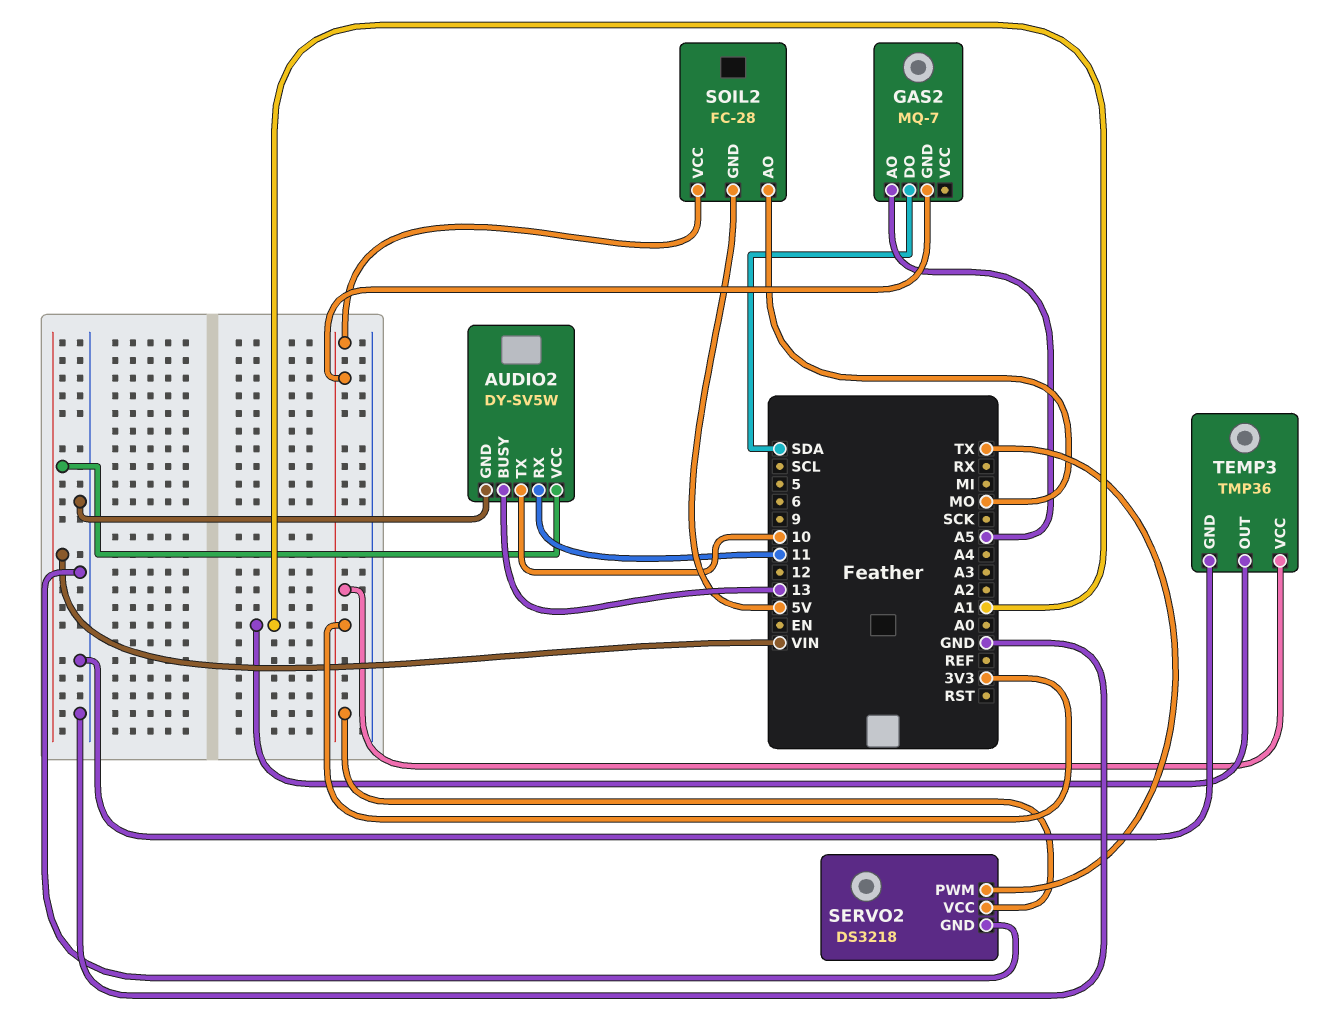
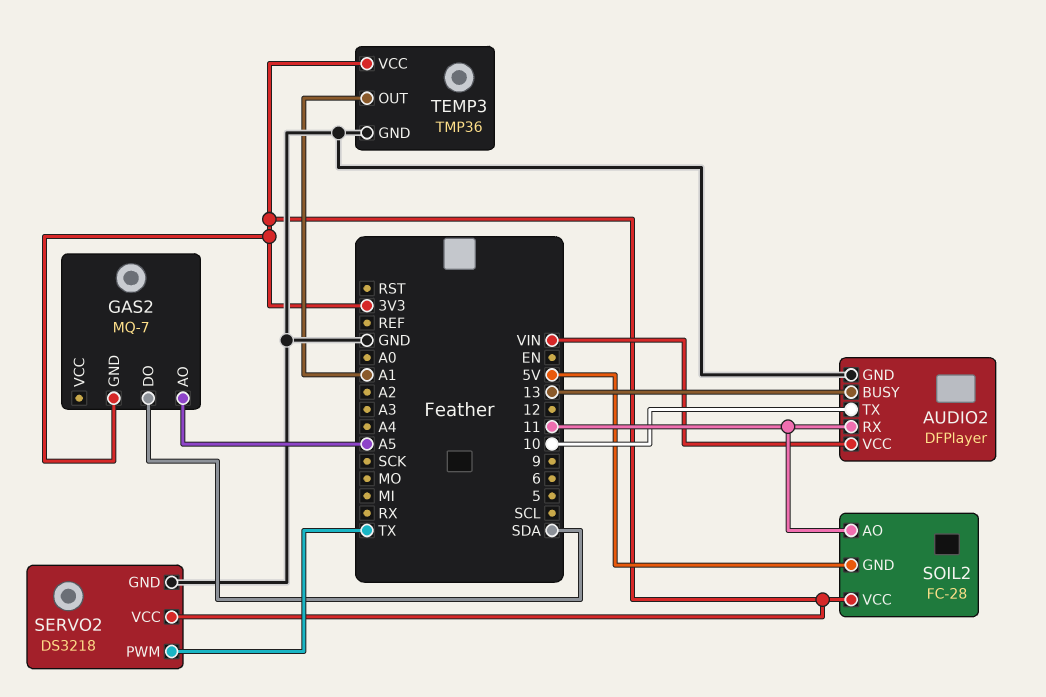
AUDIO2: DY-SV5W -> DFPlayer
SOIL2 pin AO: MO -> 11

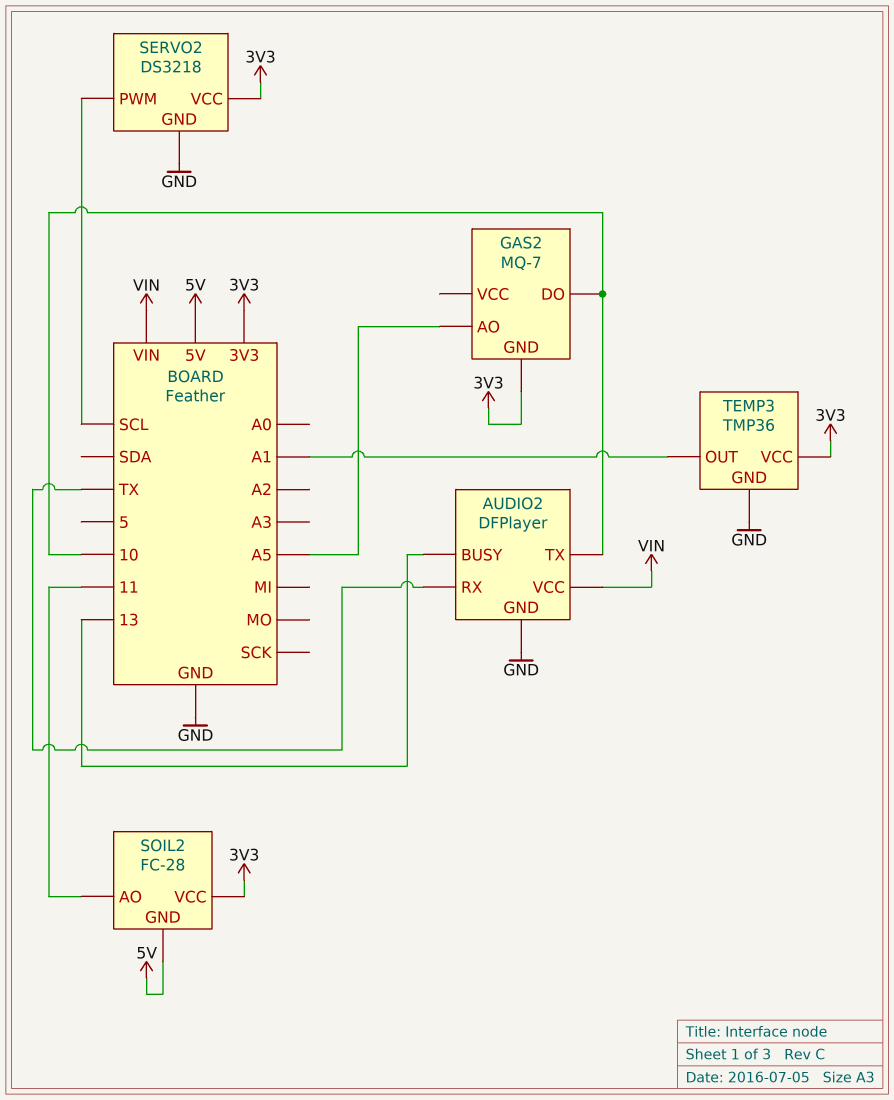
AUDIO2 pin RX: 11 -> TX
GAS2 pin DO: SDA -> 10
SERVO2 pin PWM: TX -> SCL

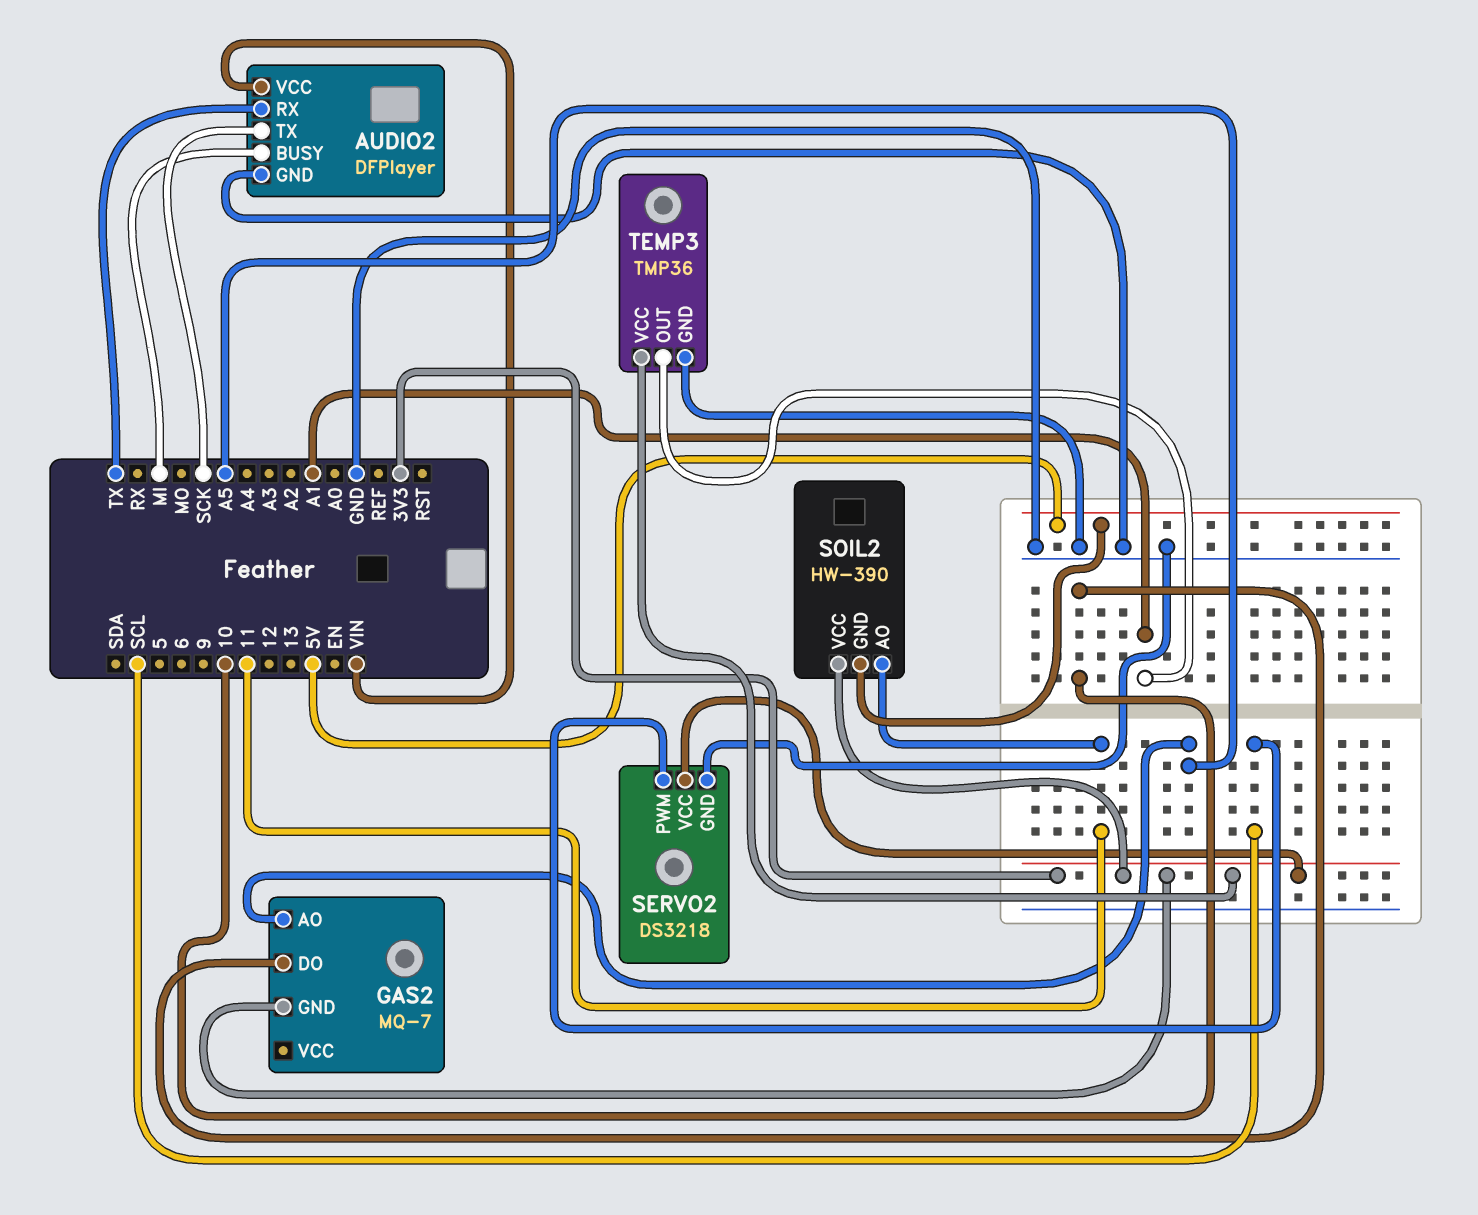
AUDIO2 pin BUSY: 13 -> MI
AUDIO2 pin TX: 10 -> SCK
SOIL2: FC-28 -> HW-390

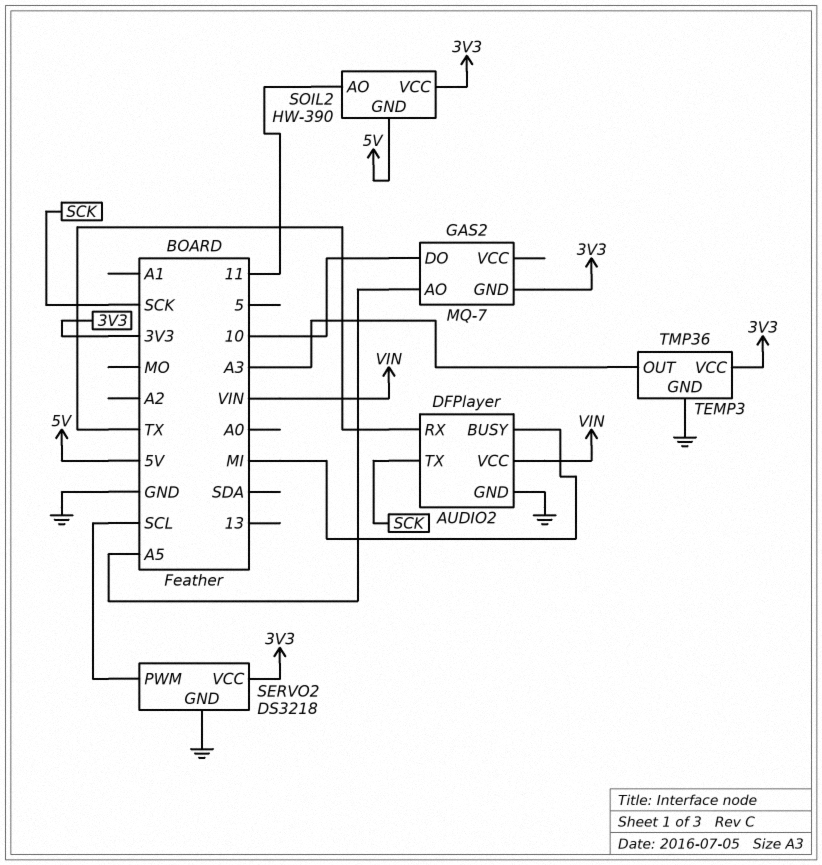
TEMP3 pin OUT: A1 -> A3

